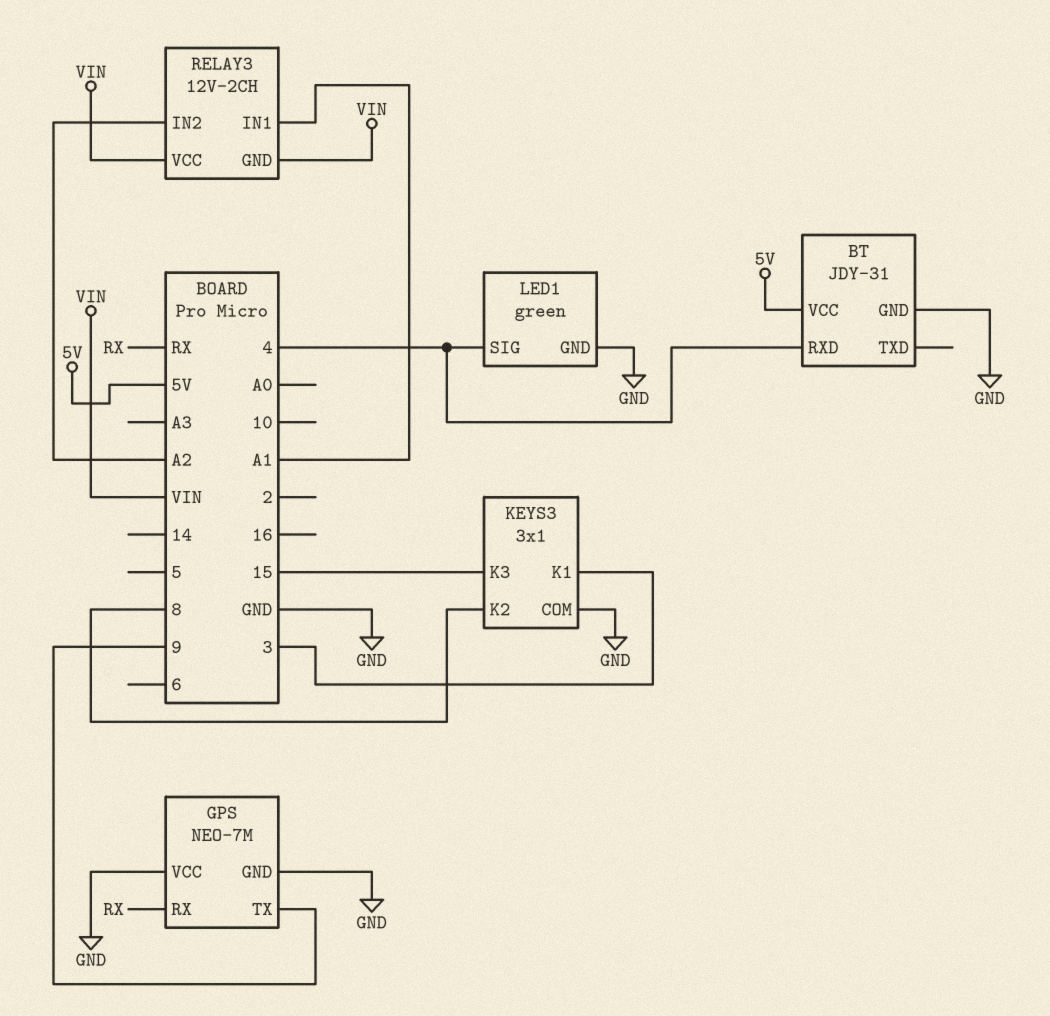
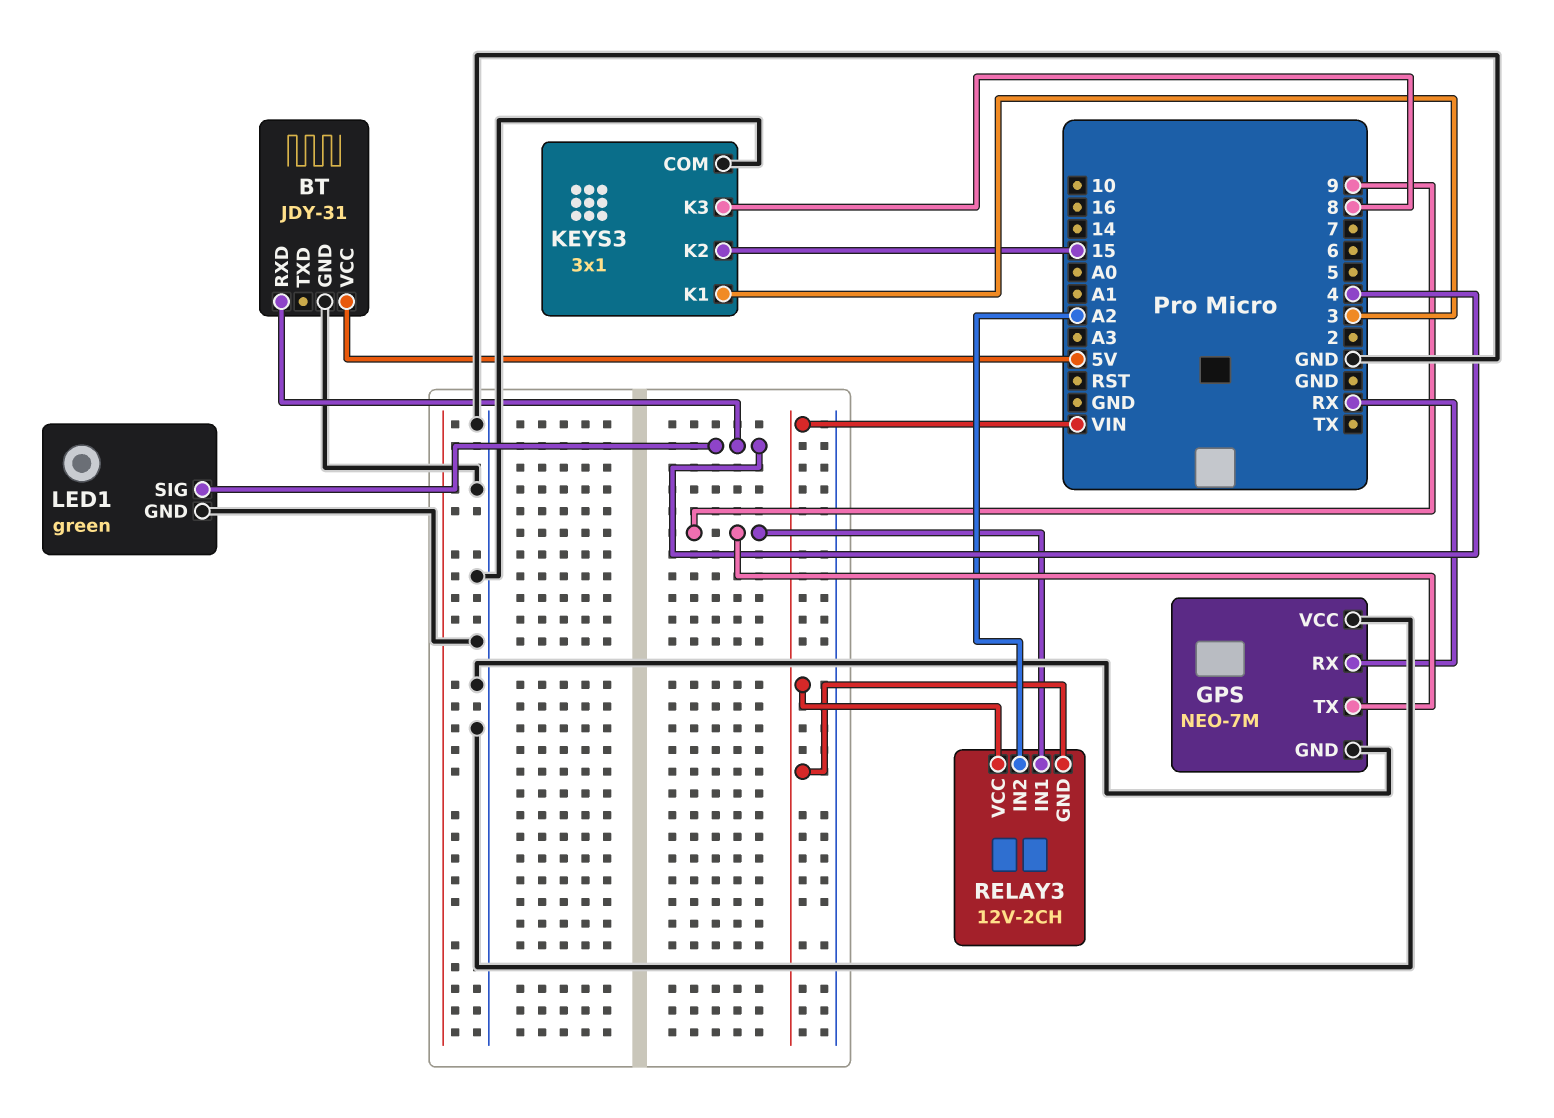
KEYS3 pin K2: 8 -> 15
KEYS3 pin K3: 15 -> 8
RELAY3 pin IN1: A1 -> 9

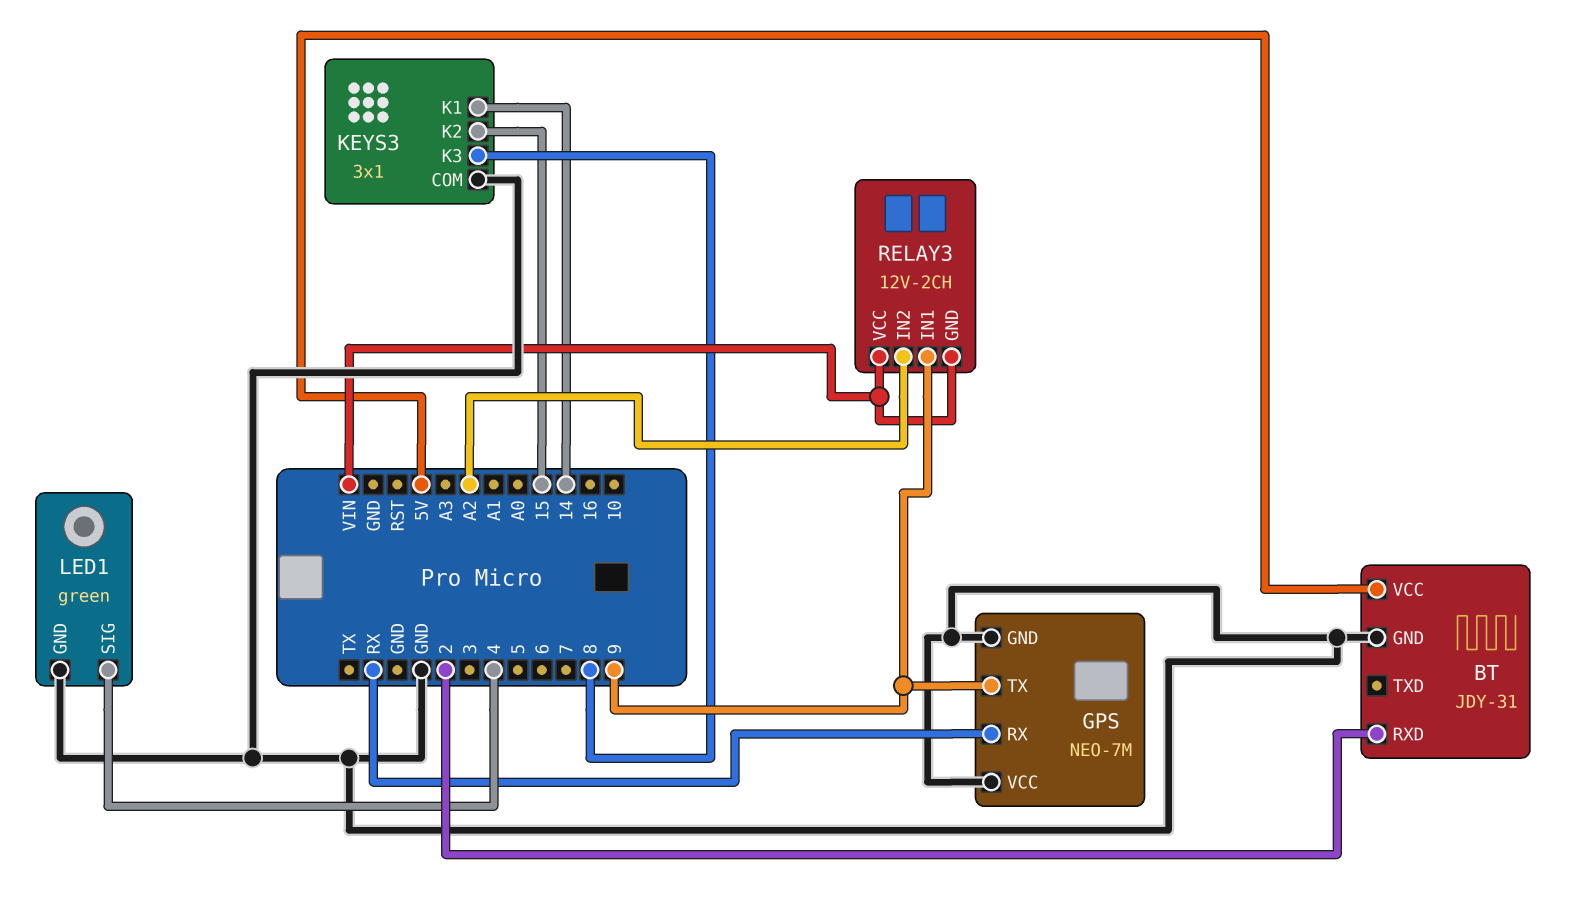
BT pin RXD: 4 -> 2
KEYS3 pin K1: 3 -> 14

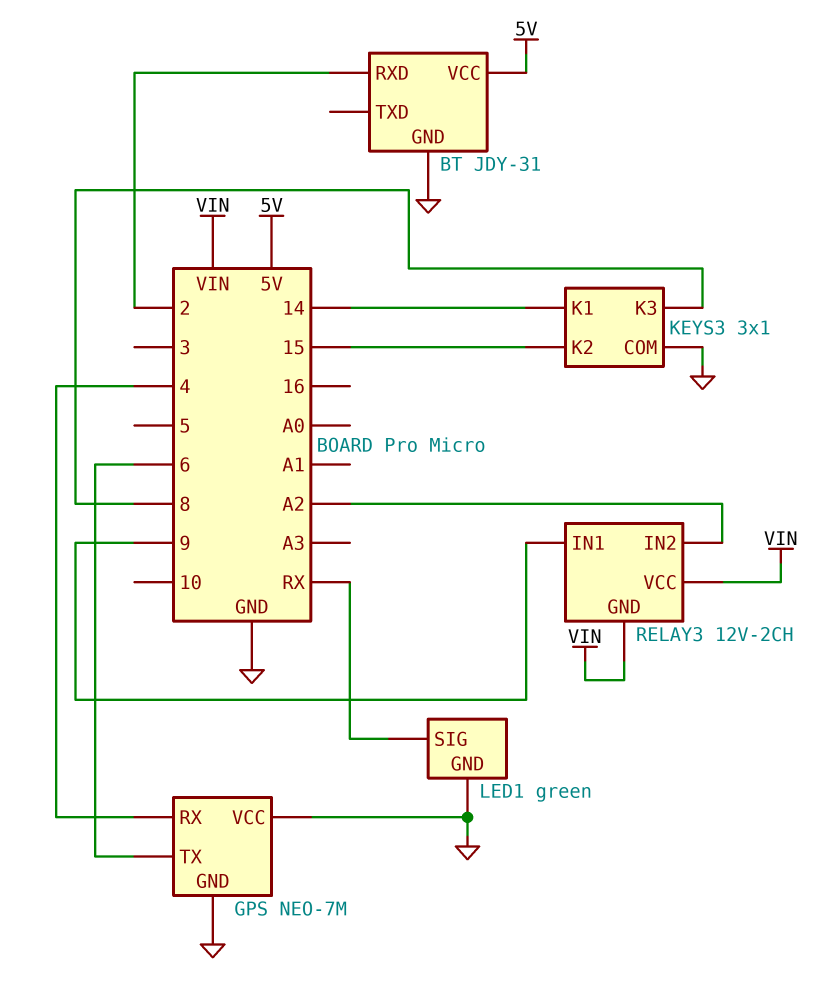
GPS pin RX: RX -> 4
GPS pin TX: 9 -> 6
LED1 pin SIG: 4 -> RX

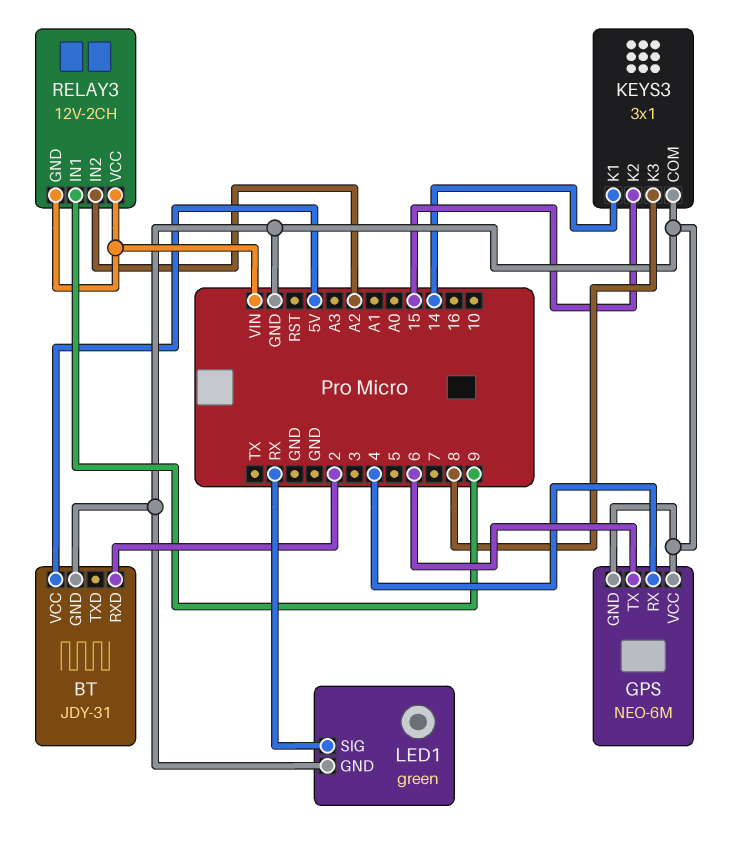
GPS: NEO-7M -> NEO-6M

